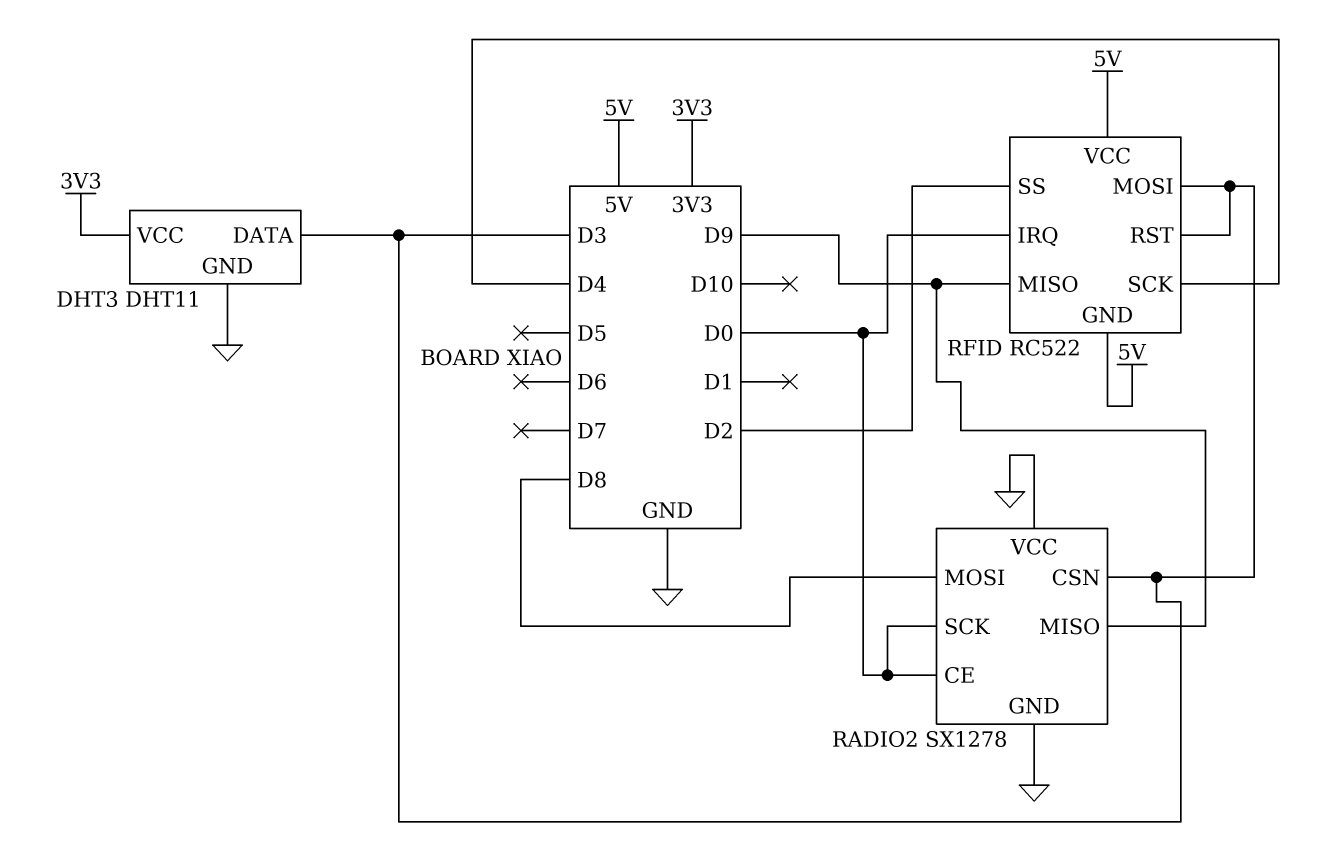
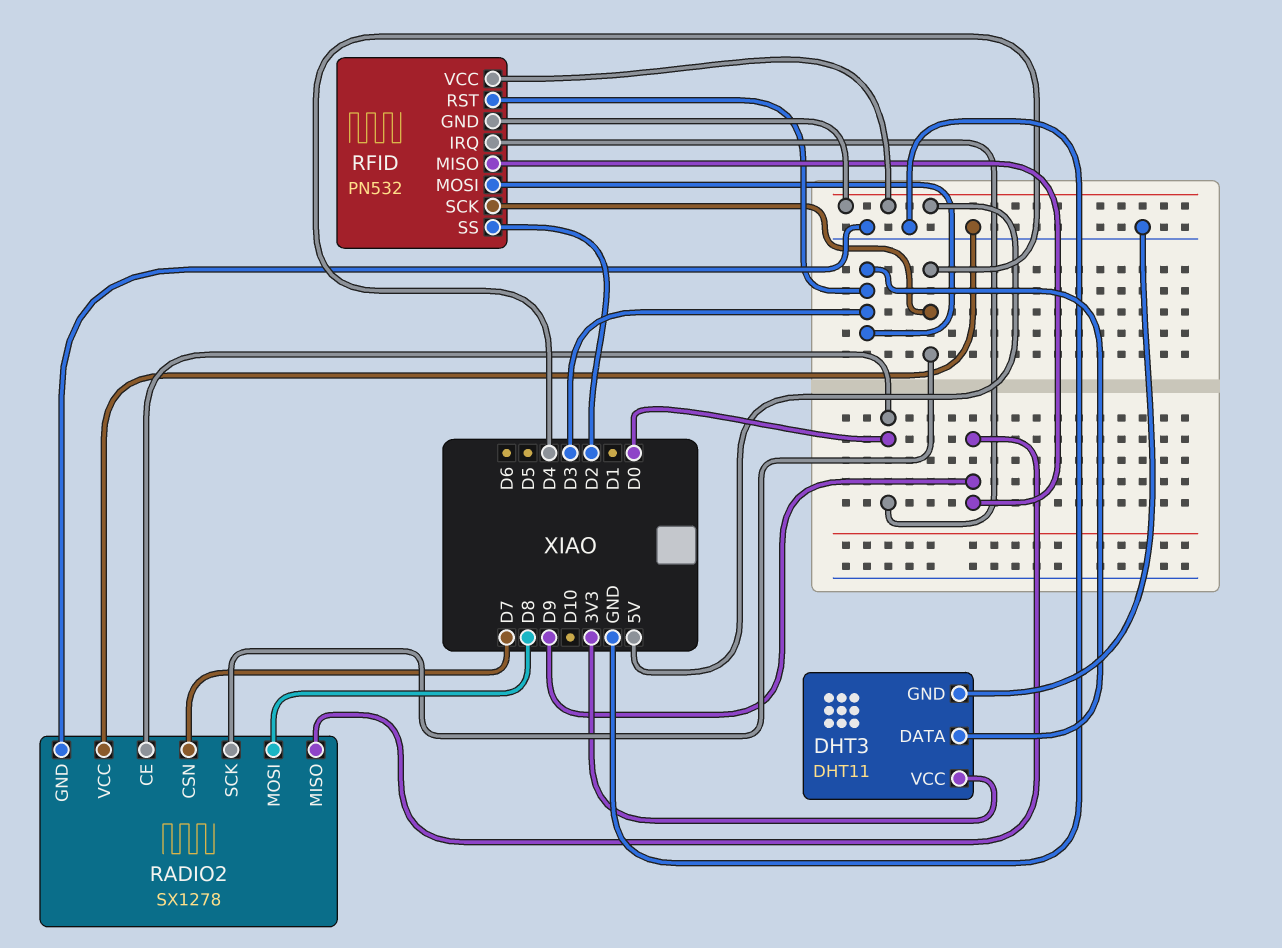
RADIO2 pin CSN: D3 -> D7
RADIO2 pin SCK: D0 -> D4
RFID: RC522 -> PN532

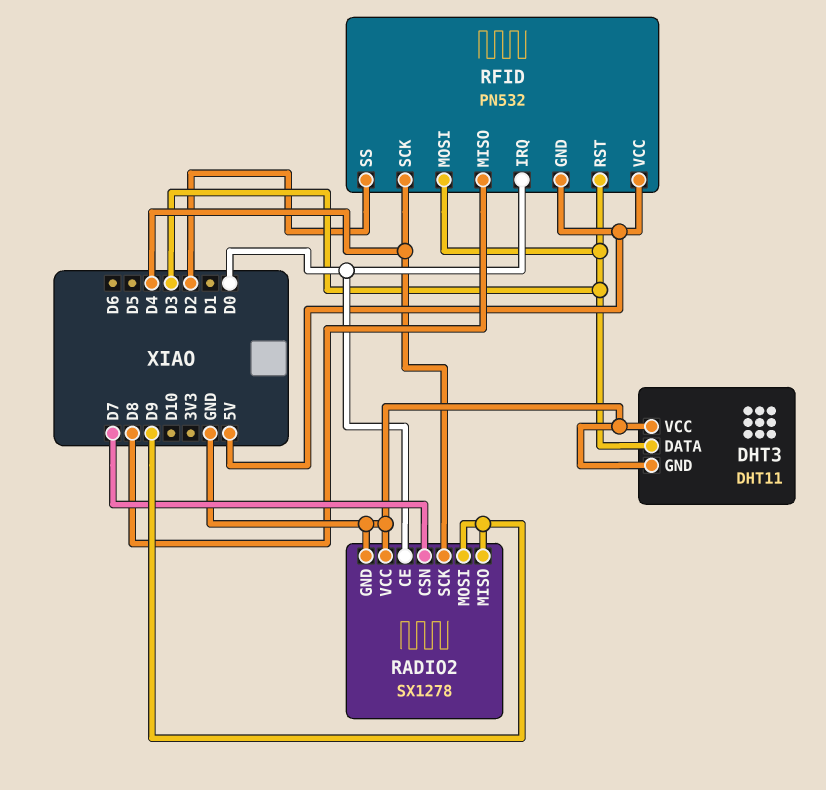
DHT3 pin VCC: 3V3 -> GND
RADIO2 pin MOSI: D8 -> D9
RFID pin MISO: D9 -> D8

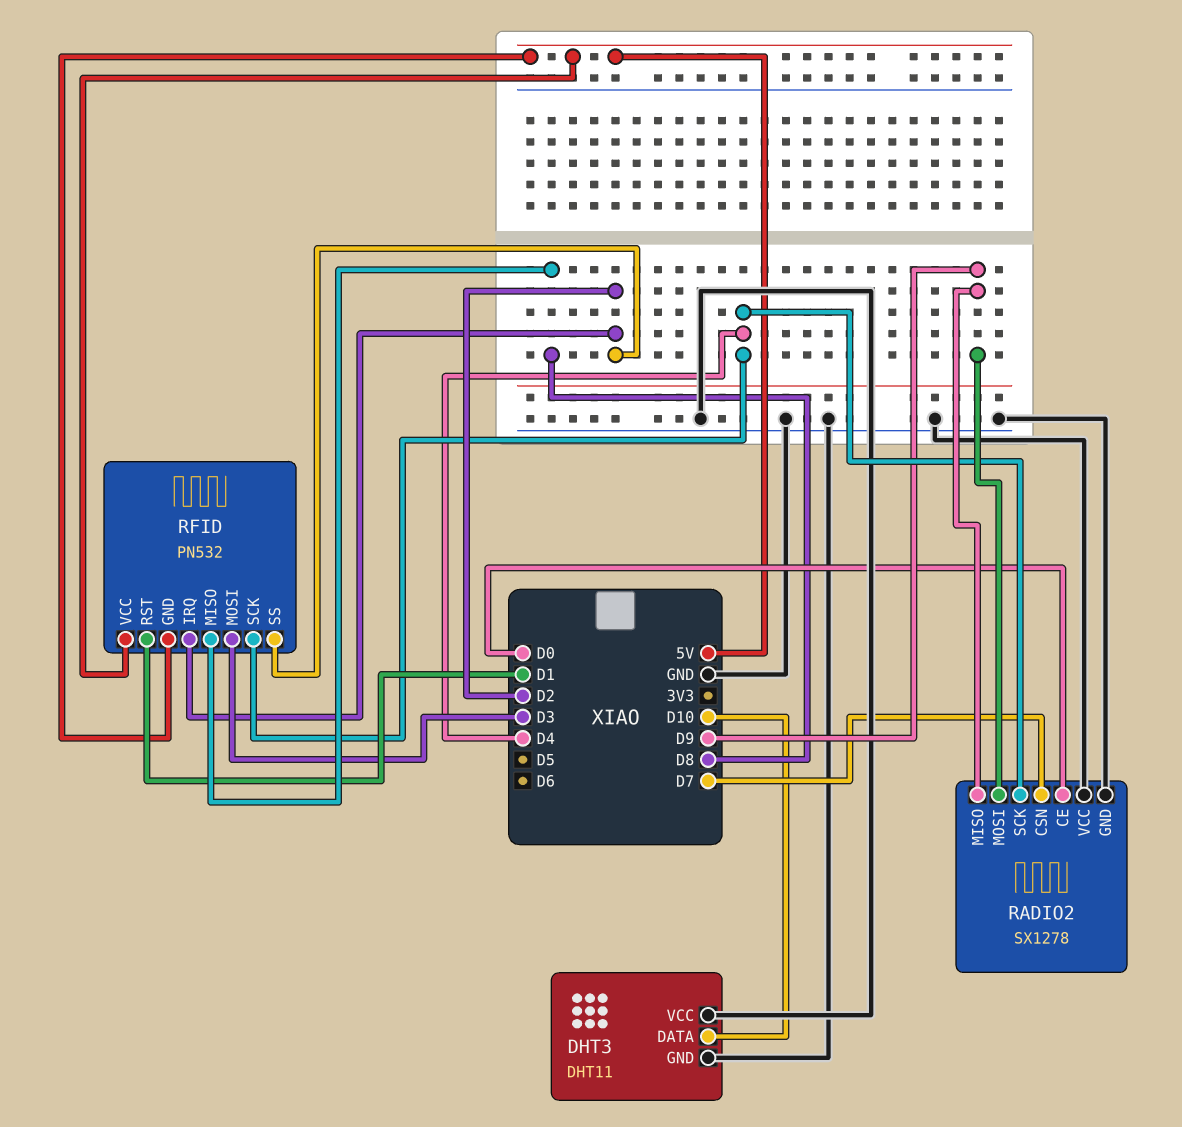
DHT3 pin DATA: D3 -> D10
RFID pin IRQ: D0 -> D2
RFID pin RST: D3 -> D1

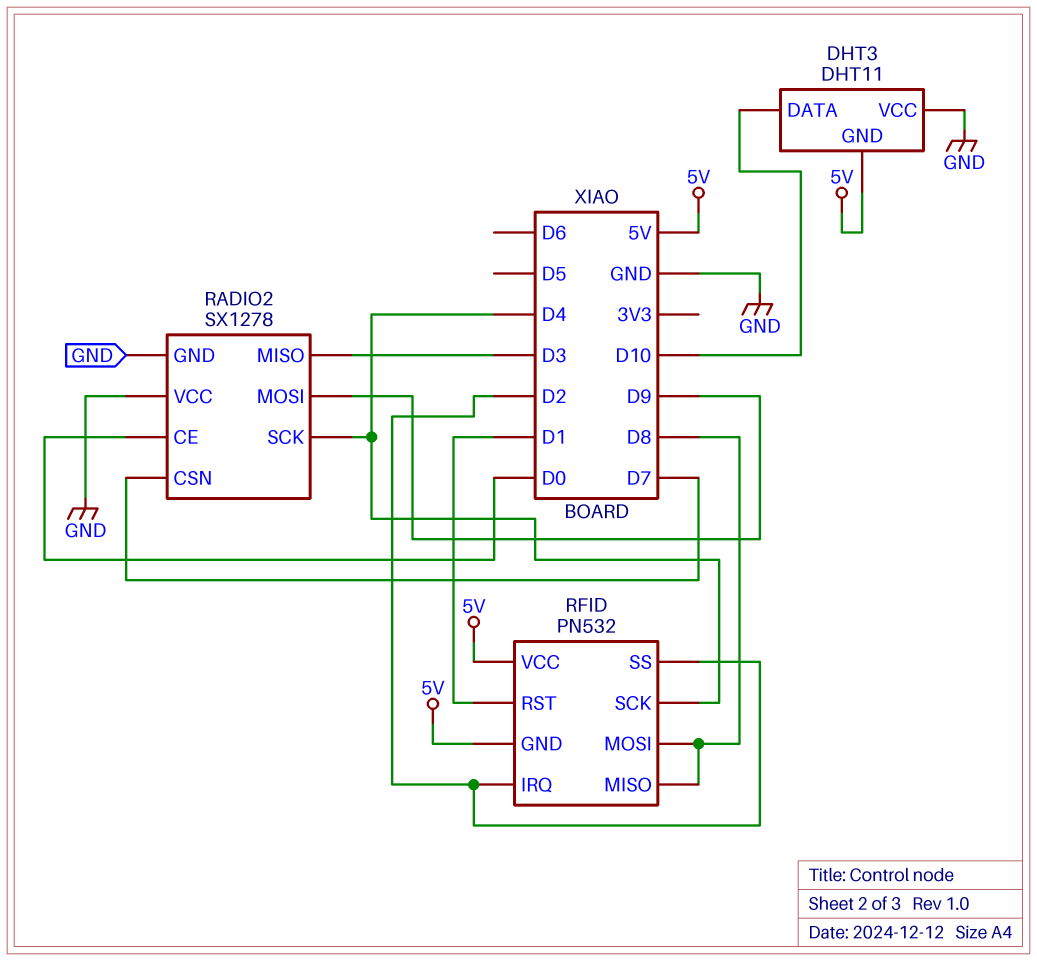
DHT3 pin GND: GND -> 5V
RADIO2 pin MISO: D9 -> D3
RFID pin MOSI: D3 -> D8

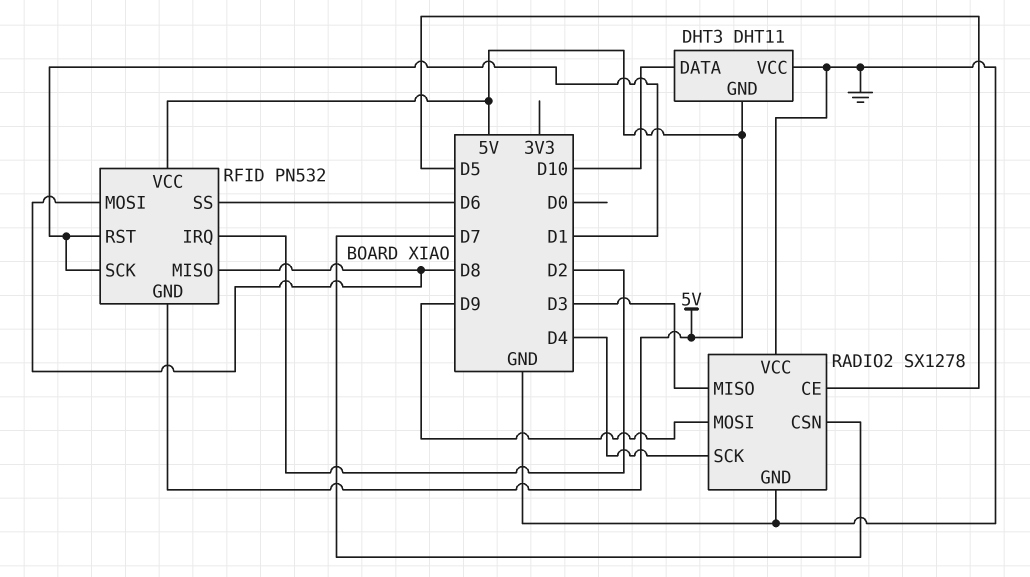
RADIO2 pin CE: D0 -> D5
RFID pin SCK: D4 -> D1
RFID pin SS: D2 -> D6

